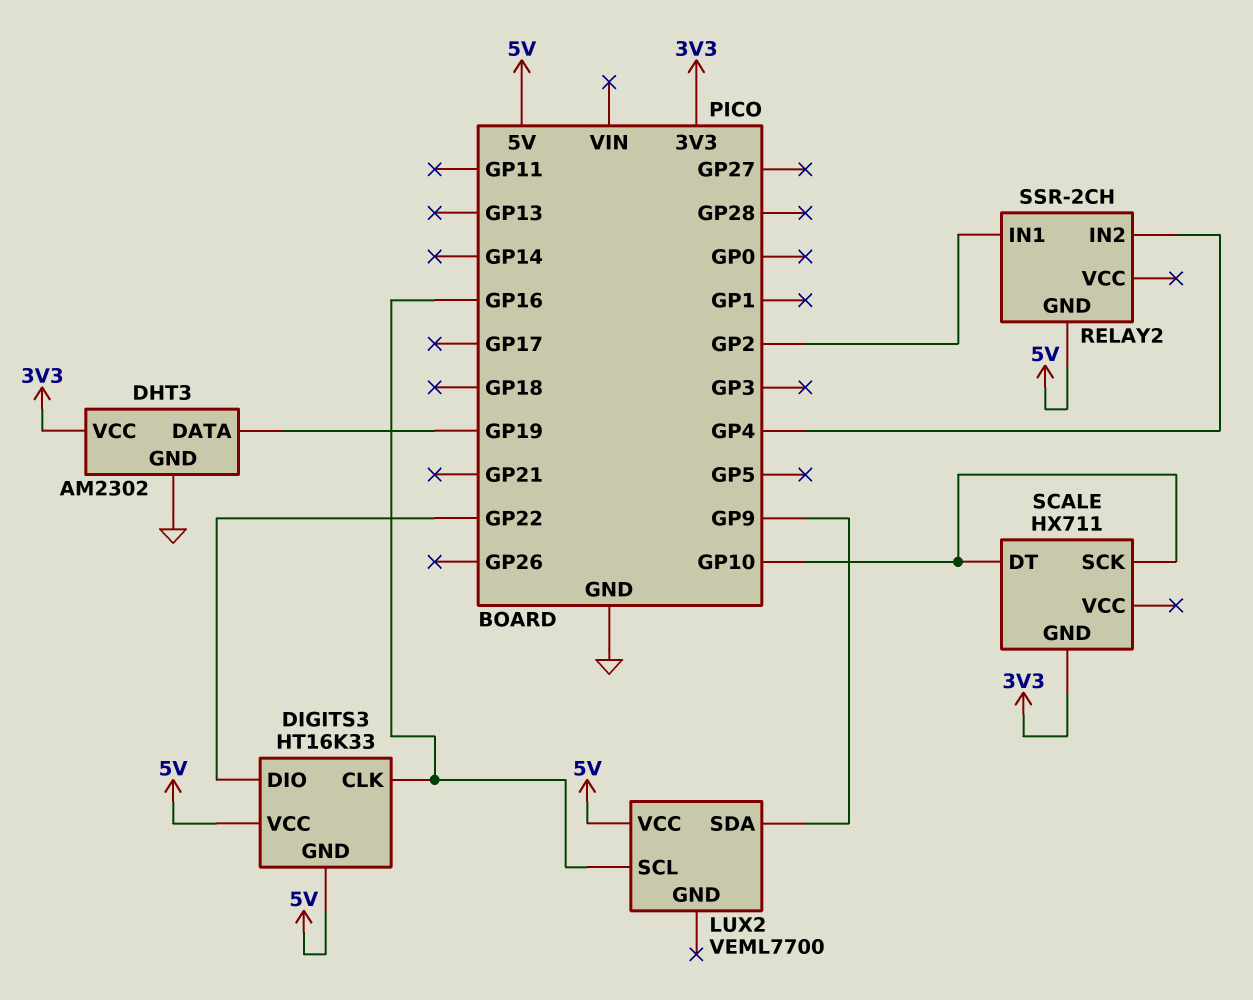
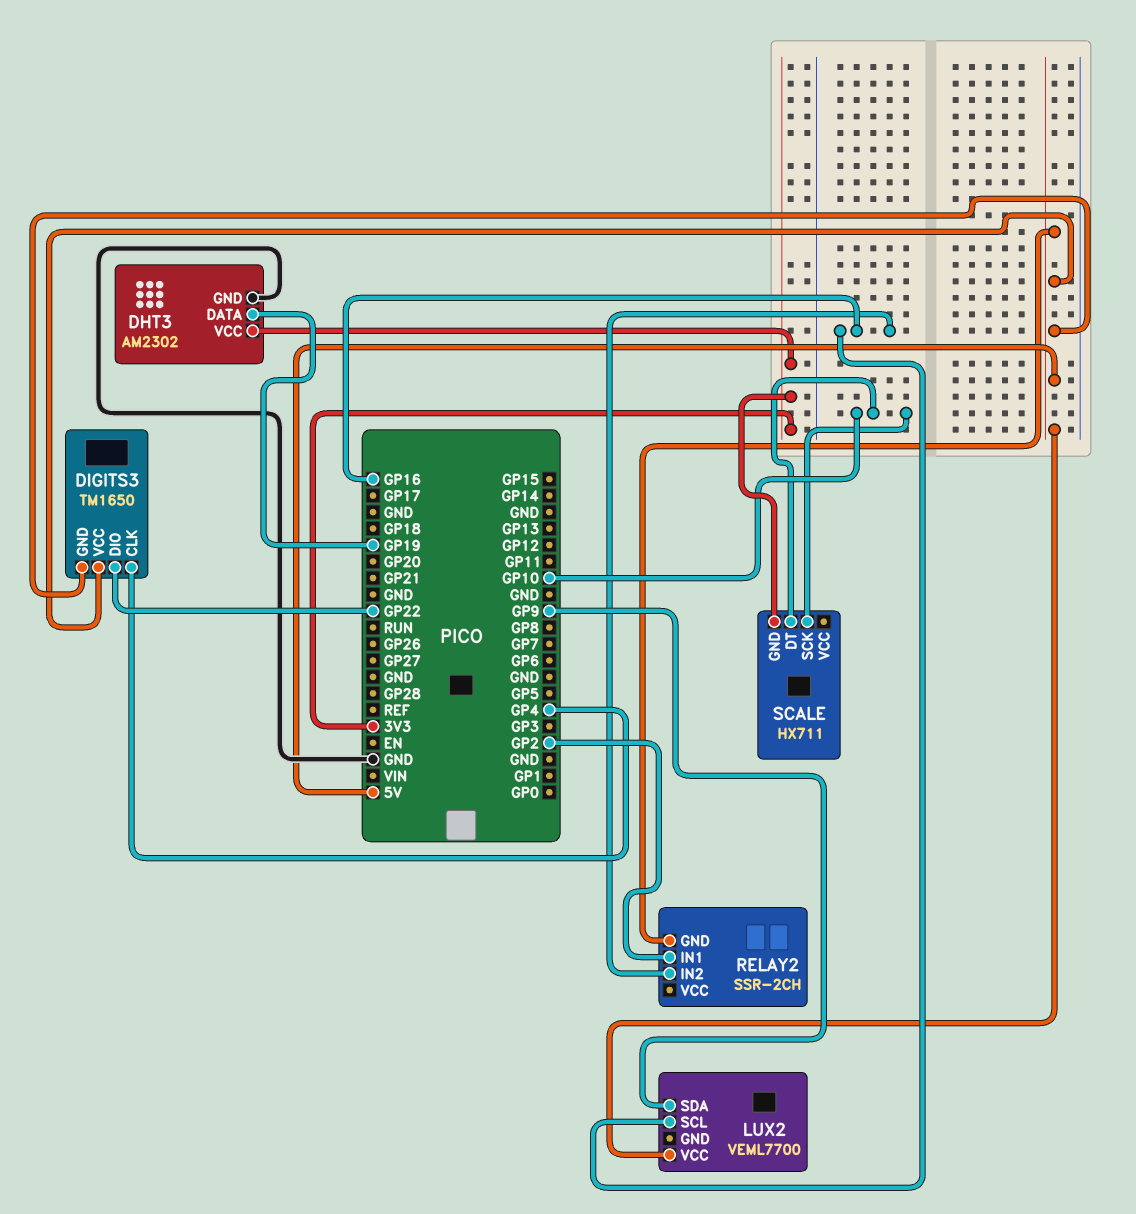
DIGITS3: HT16K33 -> TM1650
DIGITS3 pin CLK: GP16 -> GP4
RELAY2 pin IN2: GP4 -> GP16

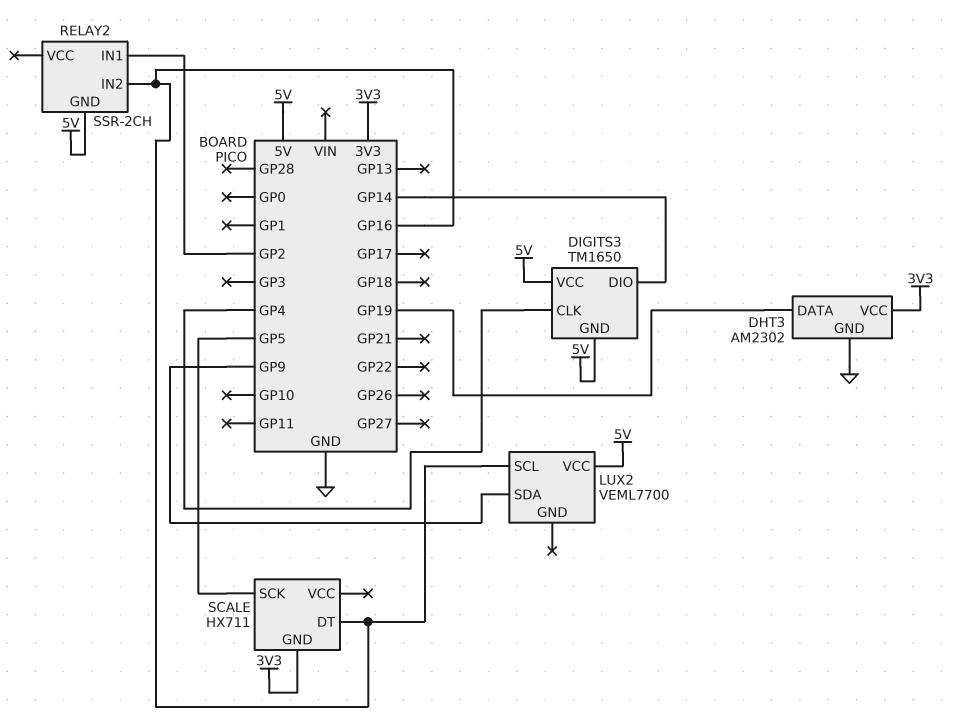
DIGITS3 pin DIO: GP22 -> GP14
SCALE pin DT: GP10 -> GP16
SCALE pin SCK: GP10 -> GP5

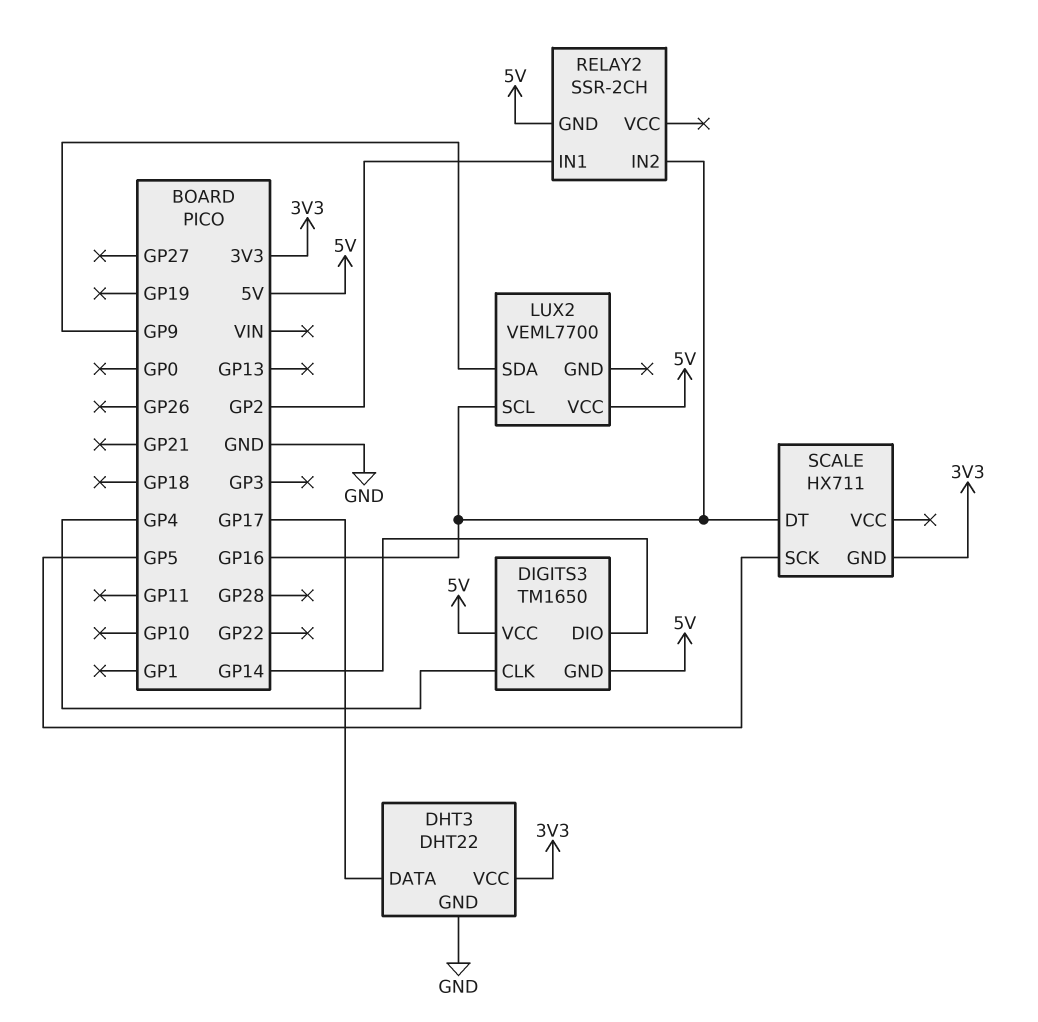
DHT3: AM2302 -> DHT22
DHT3 pin DATA: GP19 -> GP17

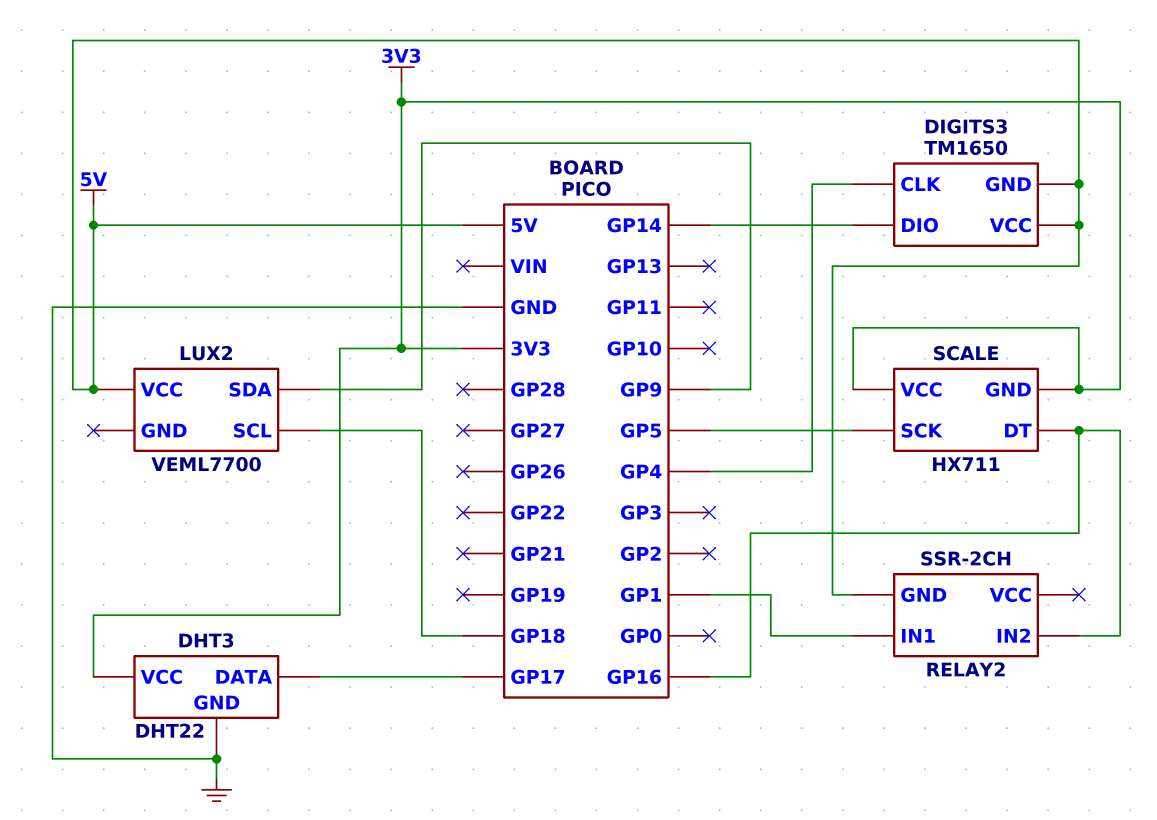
LUX2 pin SCL: GP16 -> GP18
RELAY2 pin IN1: GP2 -> GP1
SCALE pin VCC: none -> 3V3

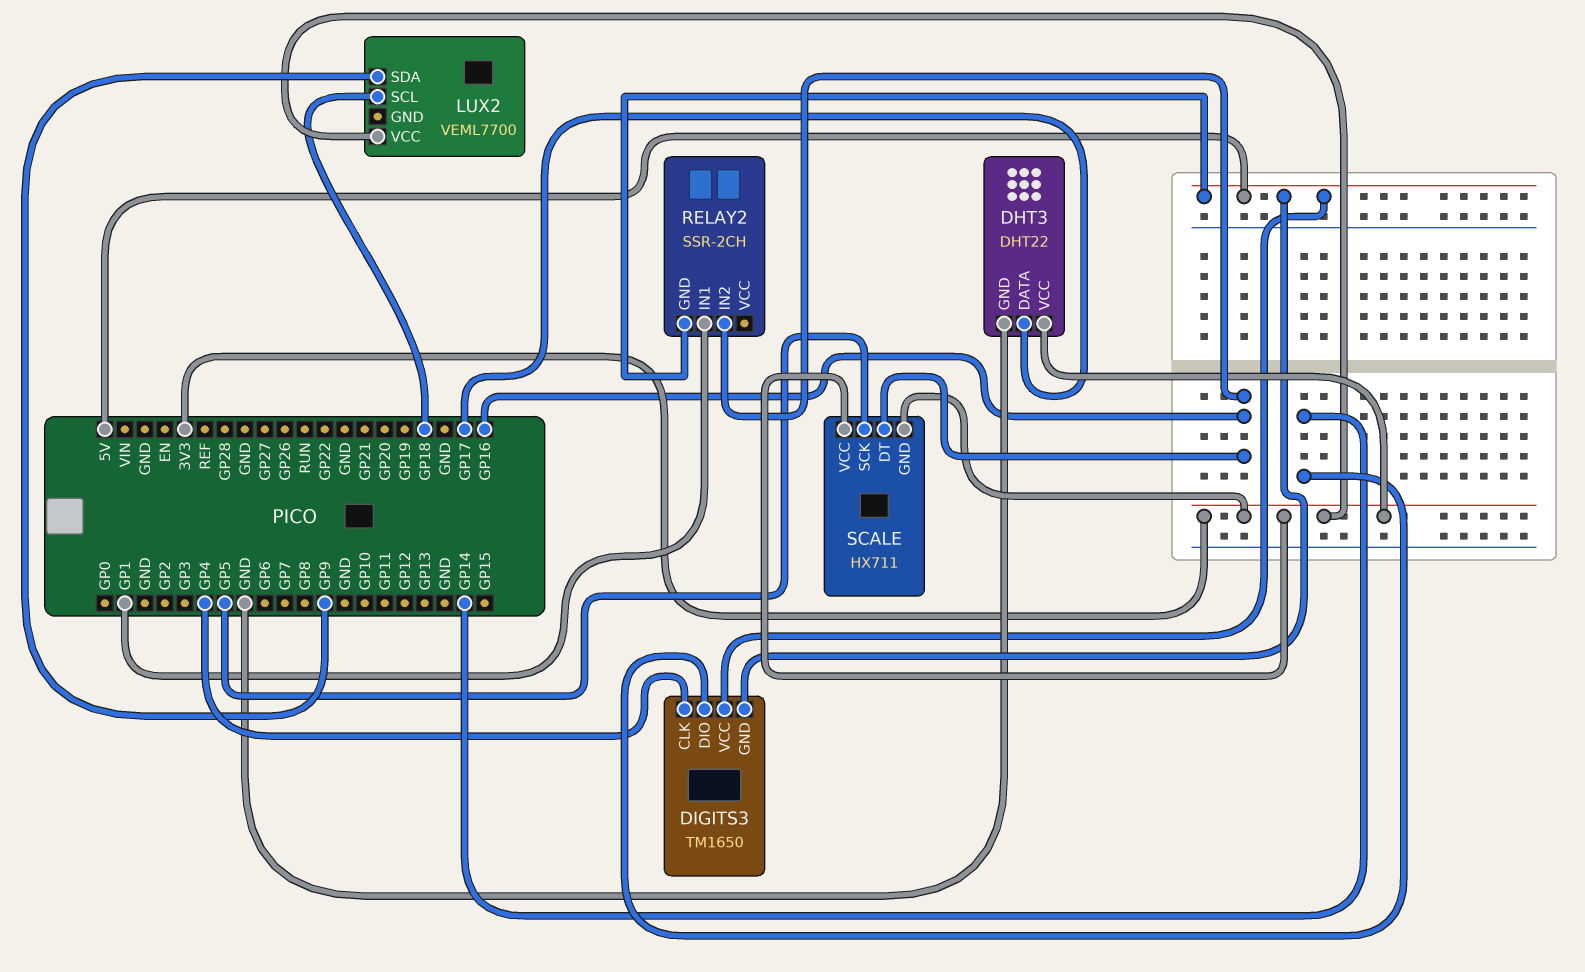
LUX2 pin VCC: 5V -> 3V3

